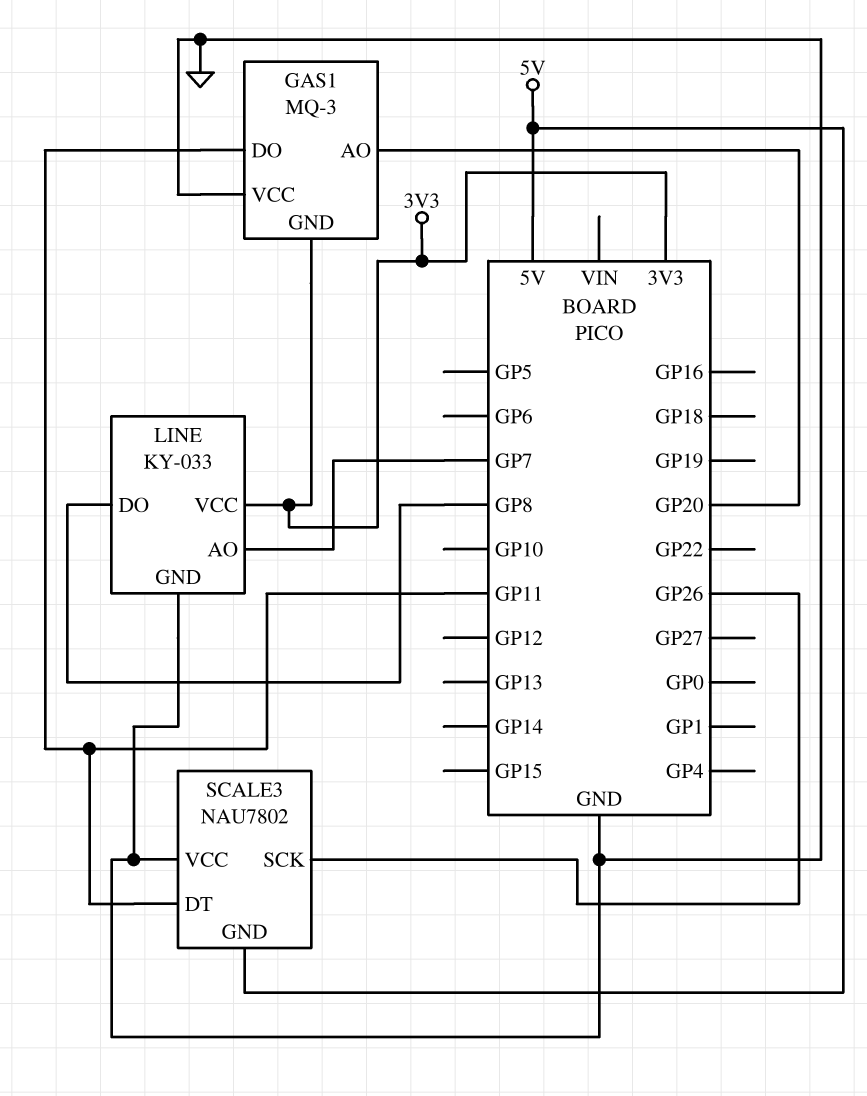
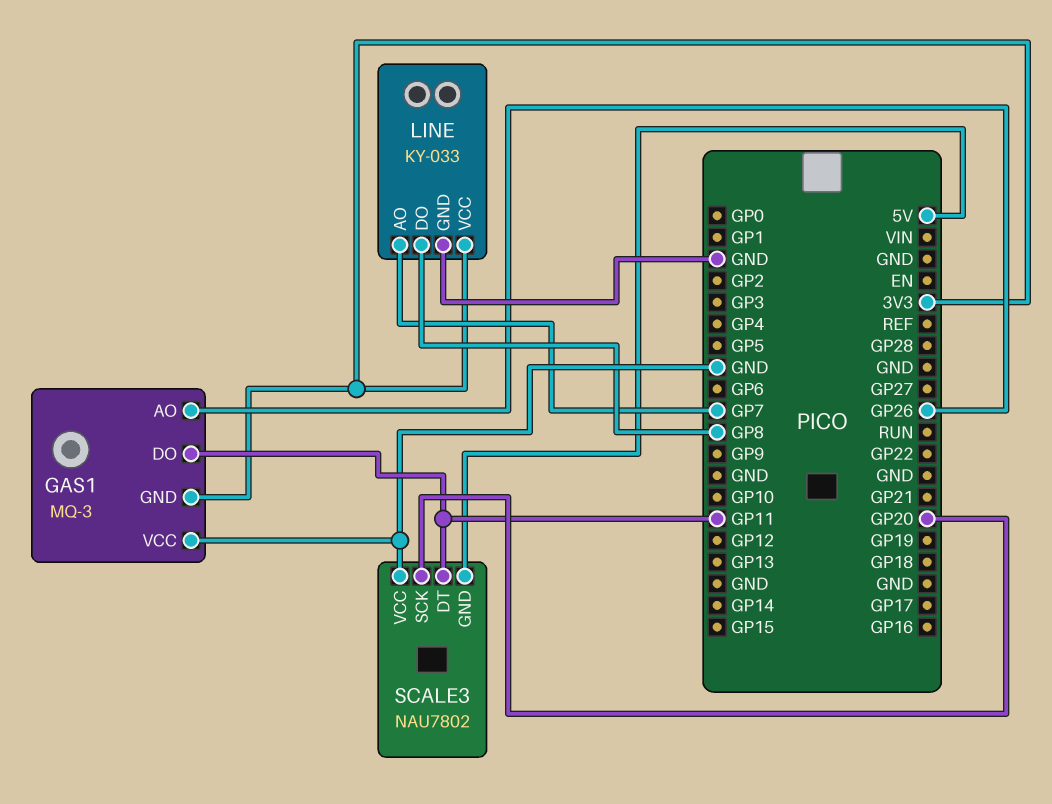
GAS1 pin AO: GP20 -> GP26
SCALE3 pin SCK: GP26 -> GP20

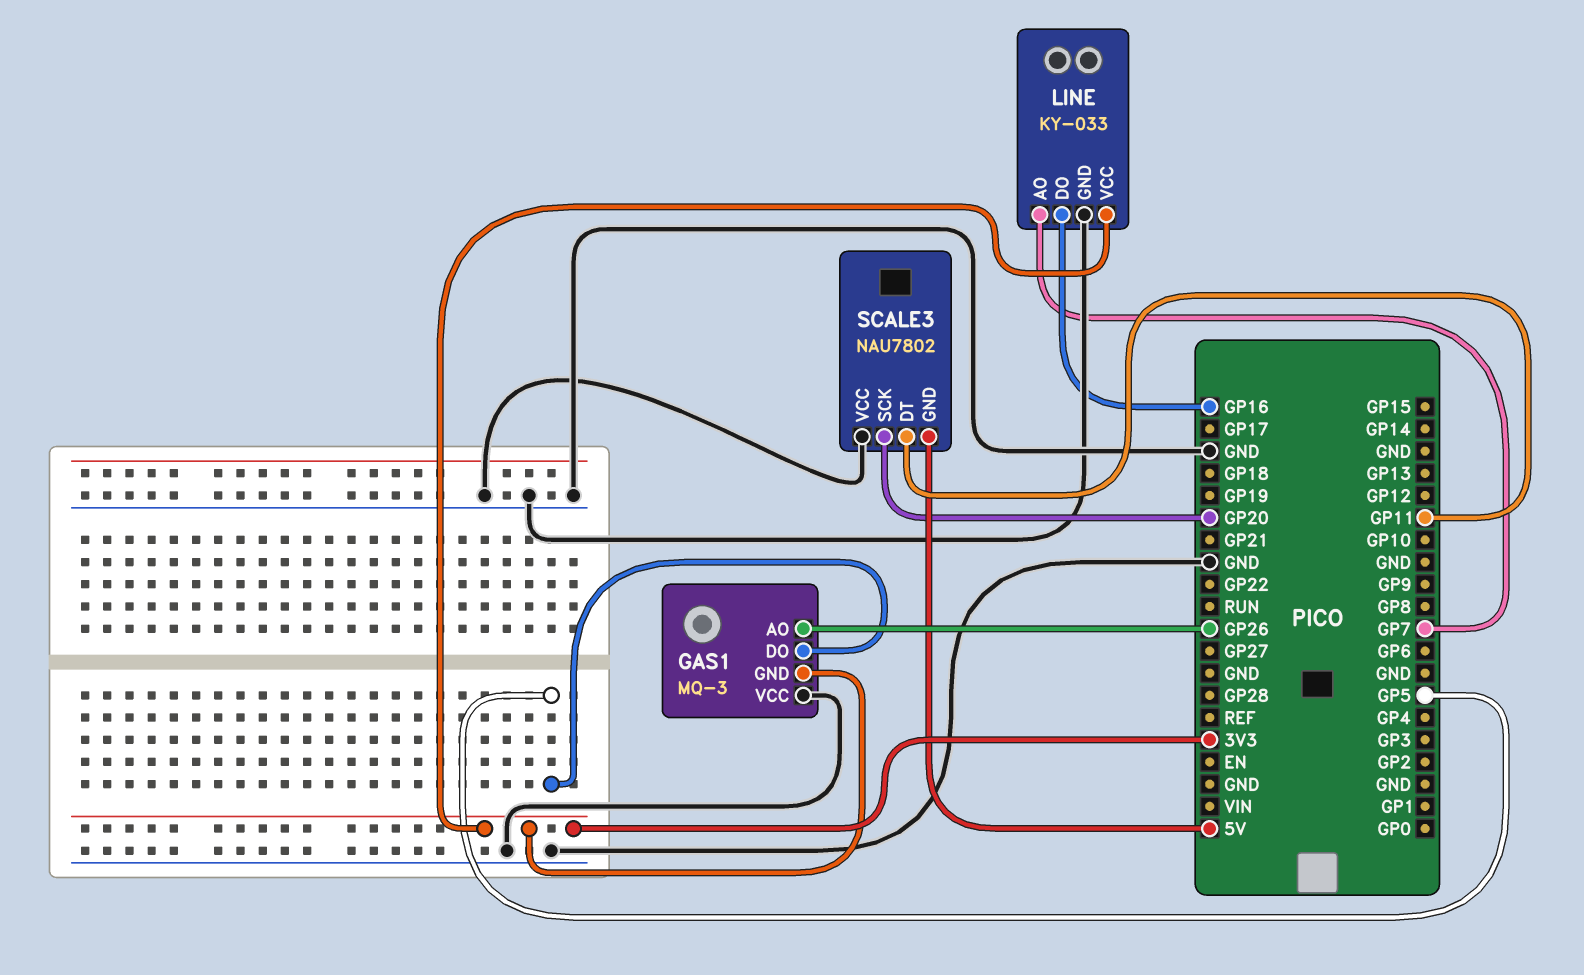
GAS1 pin DO: GP11 -> GP5
LINE pin DO: GP8 -> GP16

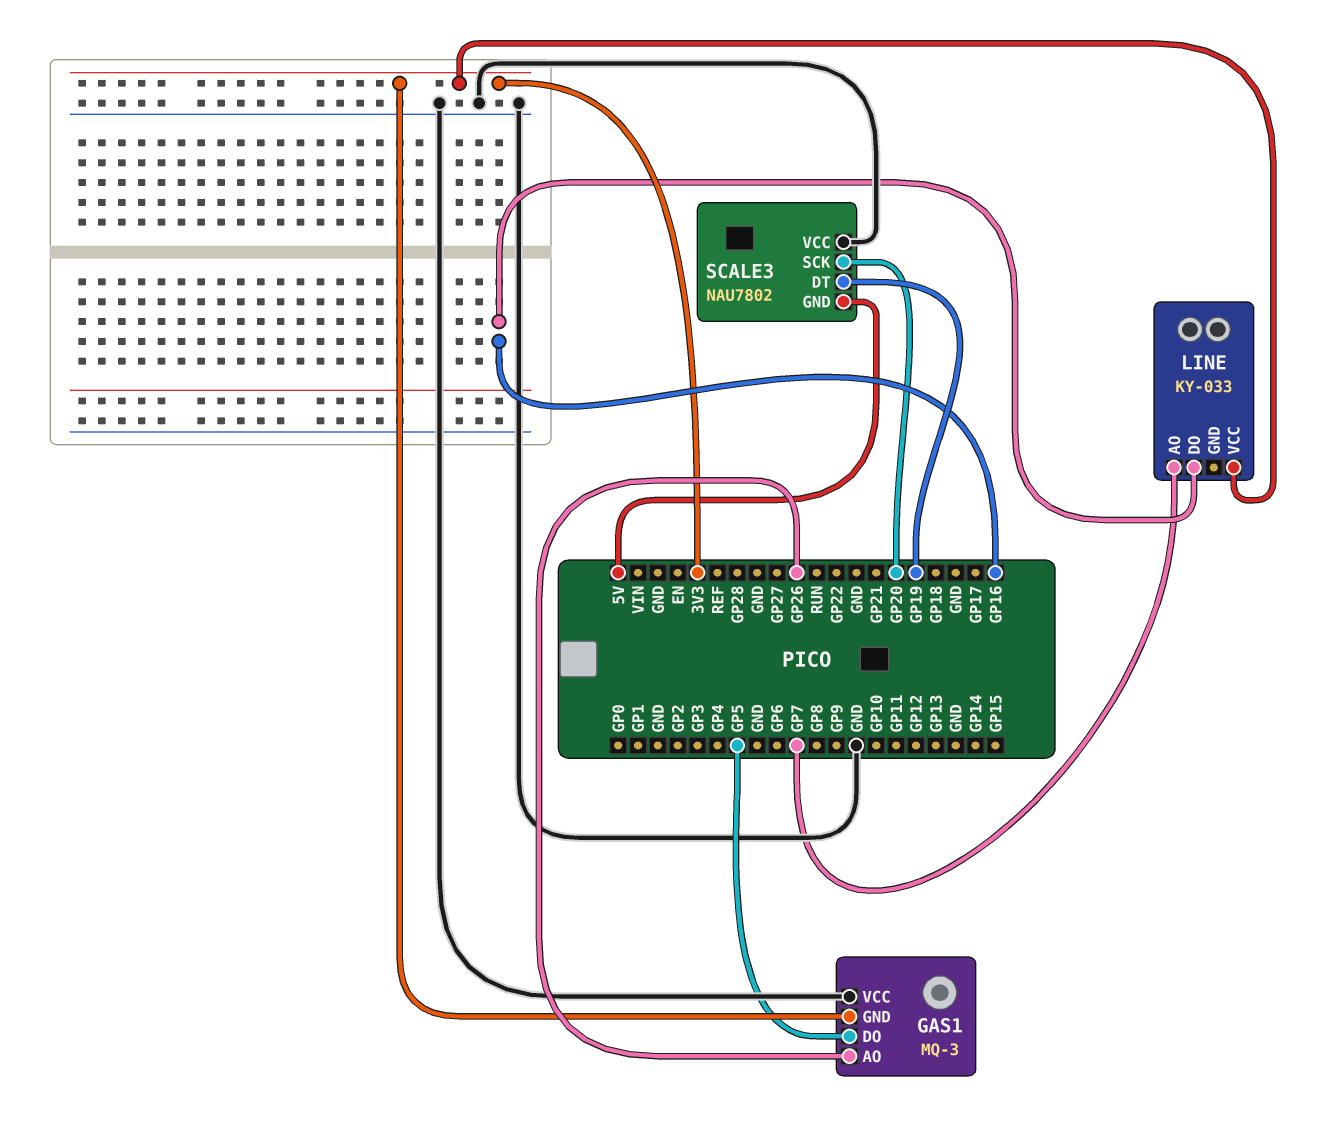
LINE pin GND: GND -> none
SCALE3 pin DT: GP11 -> GP19

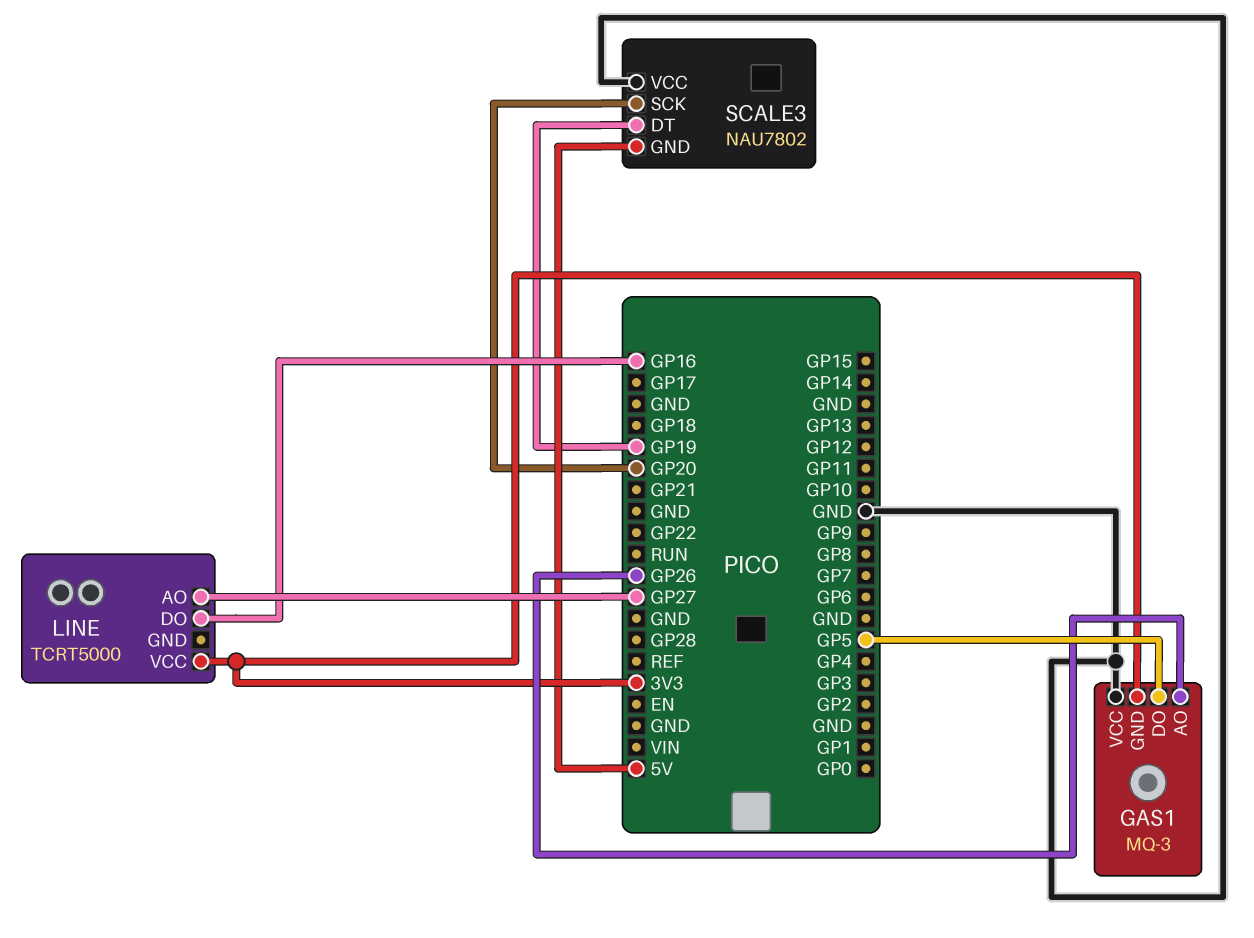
LINE: KY-033 -> TCRT5000
LINE pin AO: GP7 -> GP27

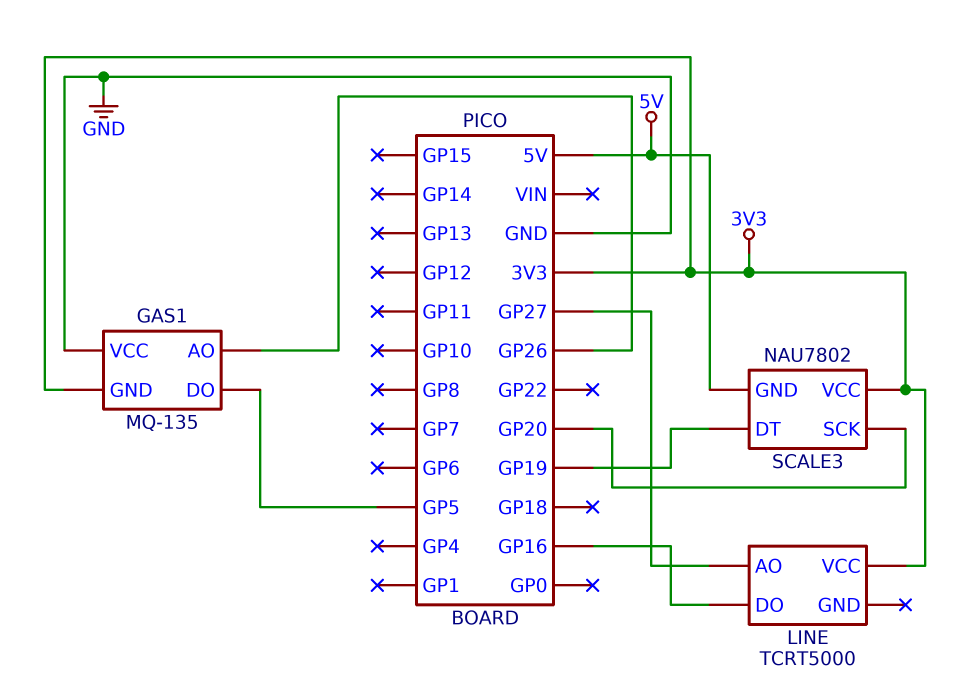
GAS1: MQ-3 -> MQ-135
SCALE3 pin VCC: GND -> 3V3

